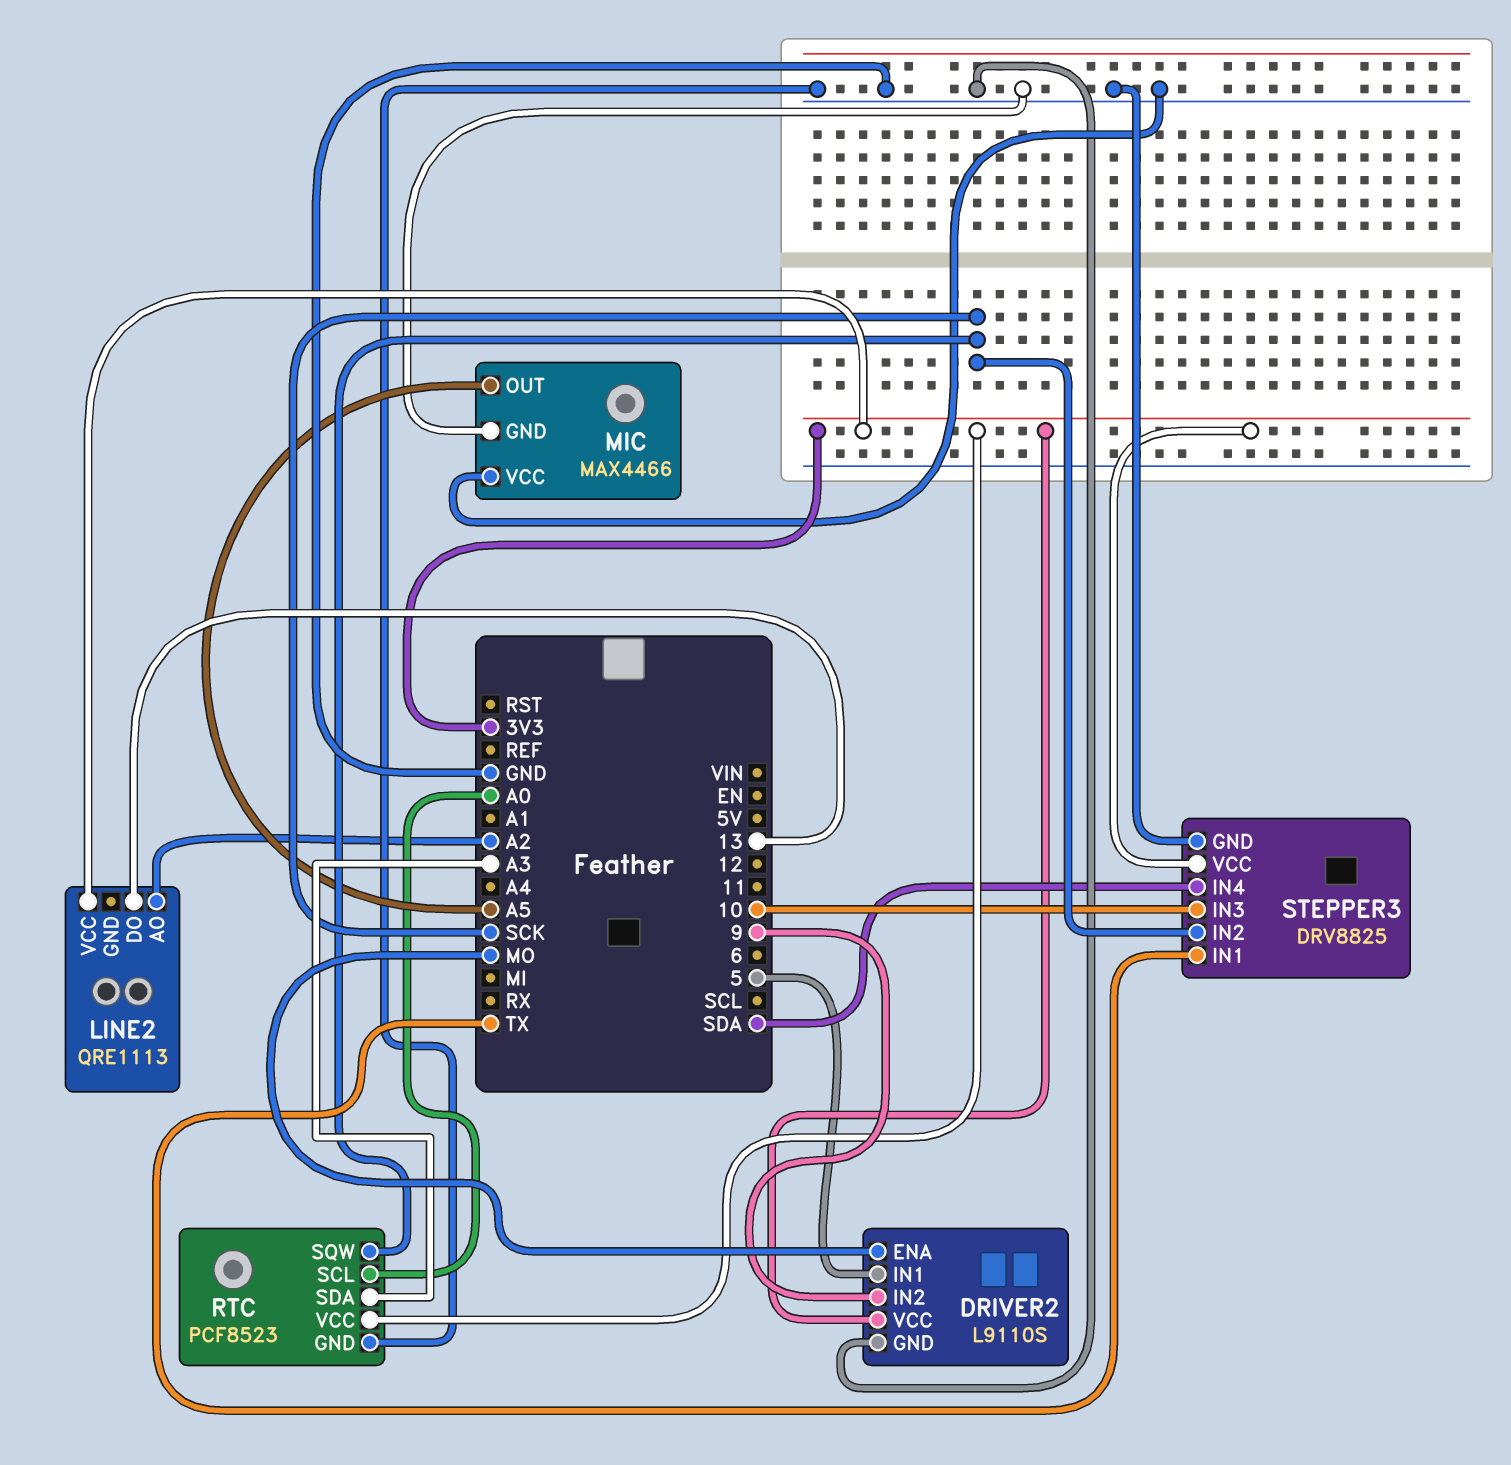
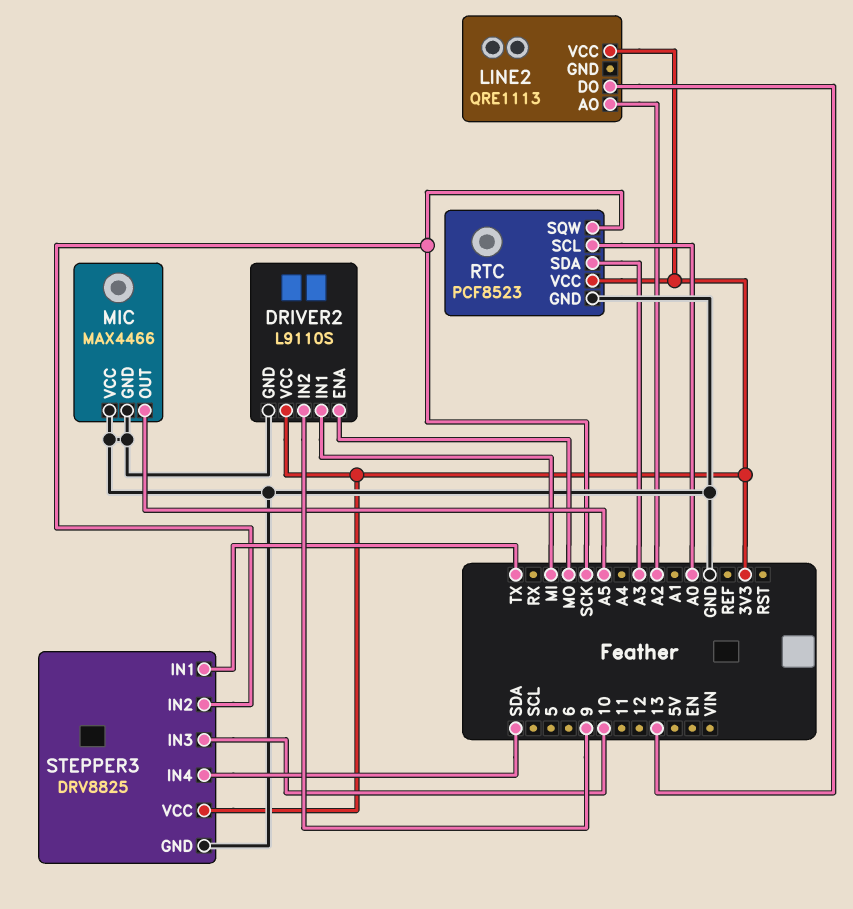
DRIVER2 pin IN1: 5 -> MI

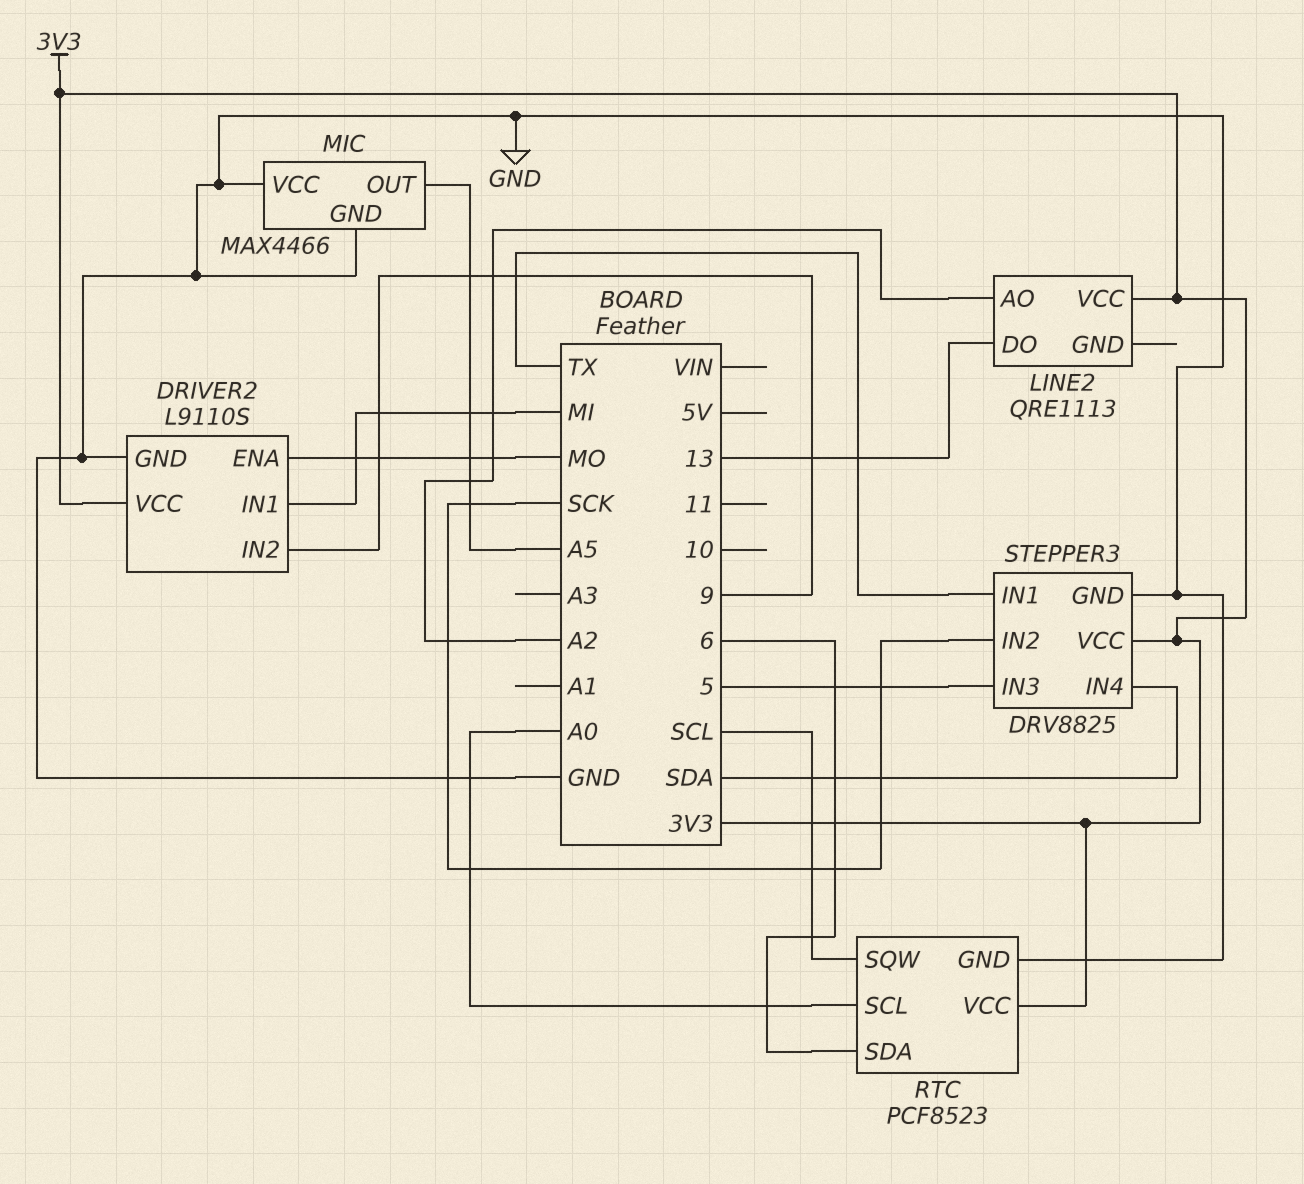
RTC pin SDA: A3 -> 6
RTC pin SQW: SCK -> SCL
STEPPER3 pin IN3: 10 -> 5

